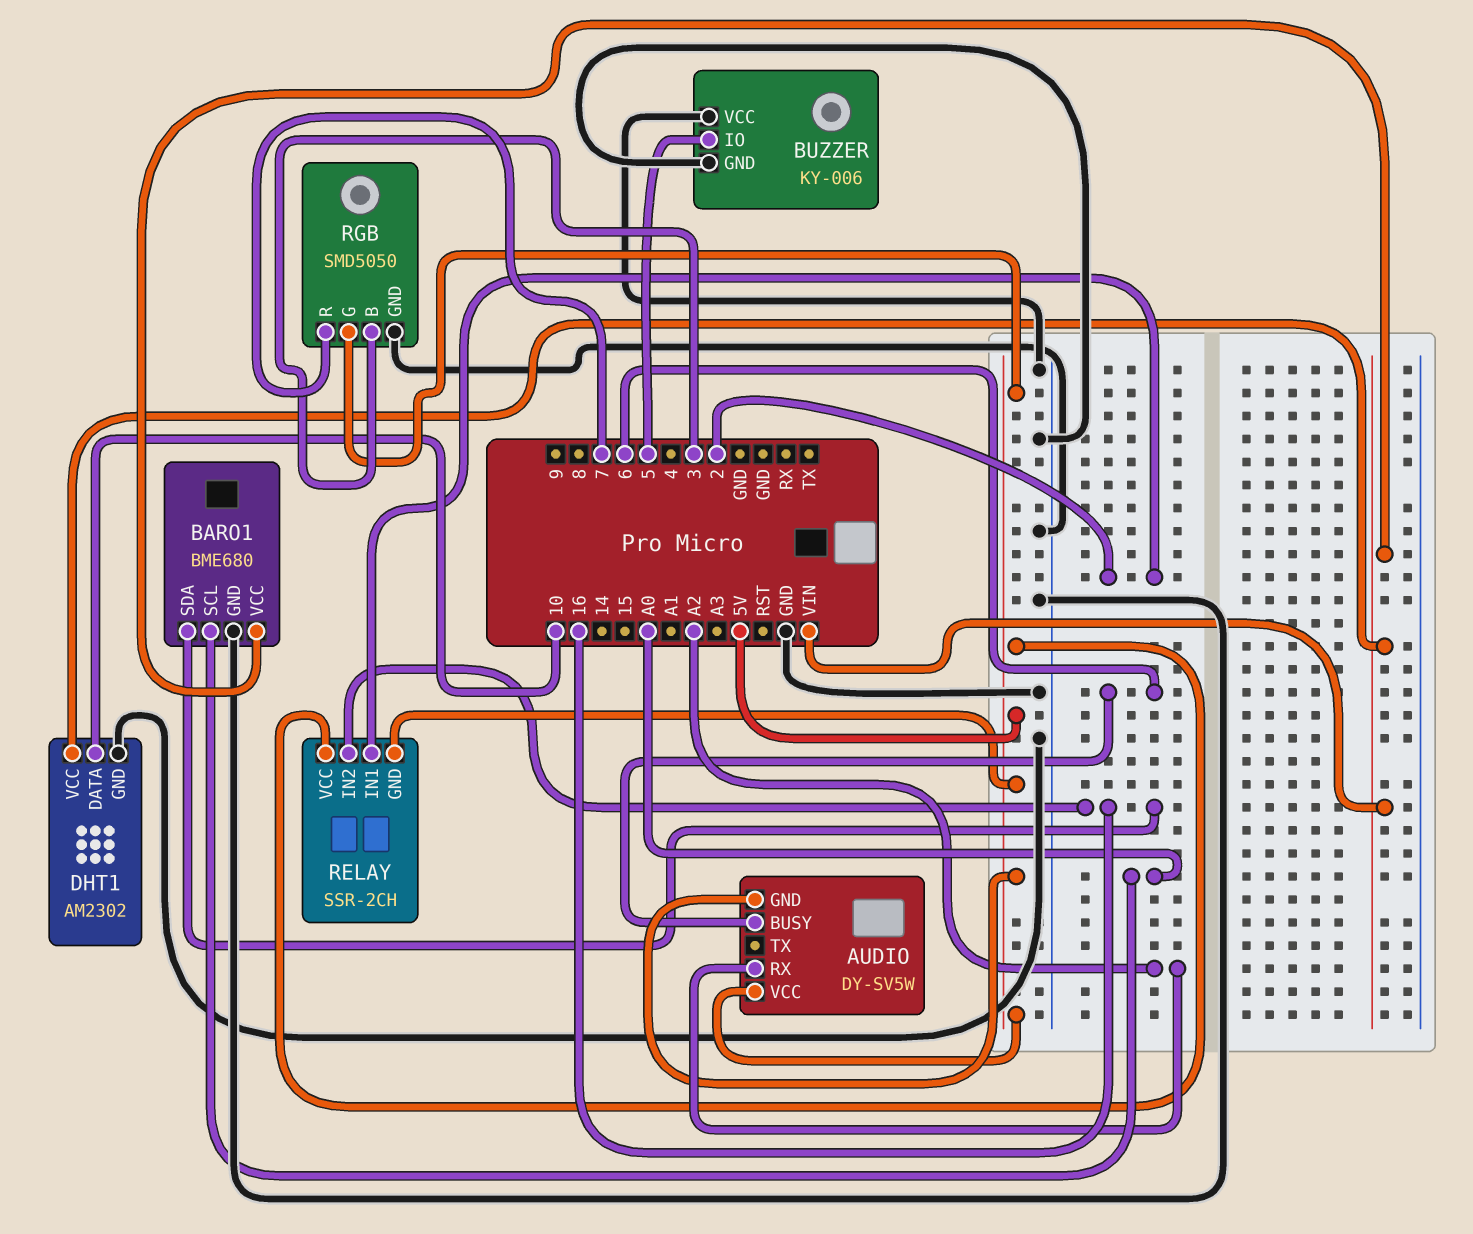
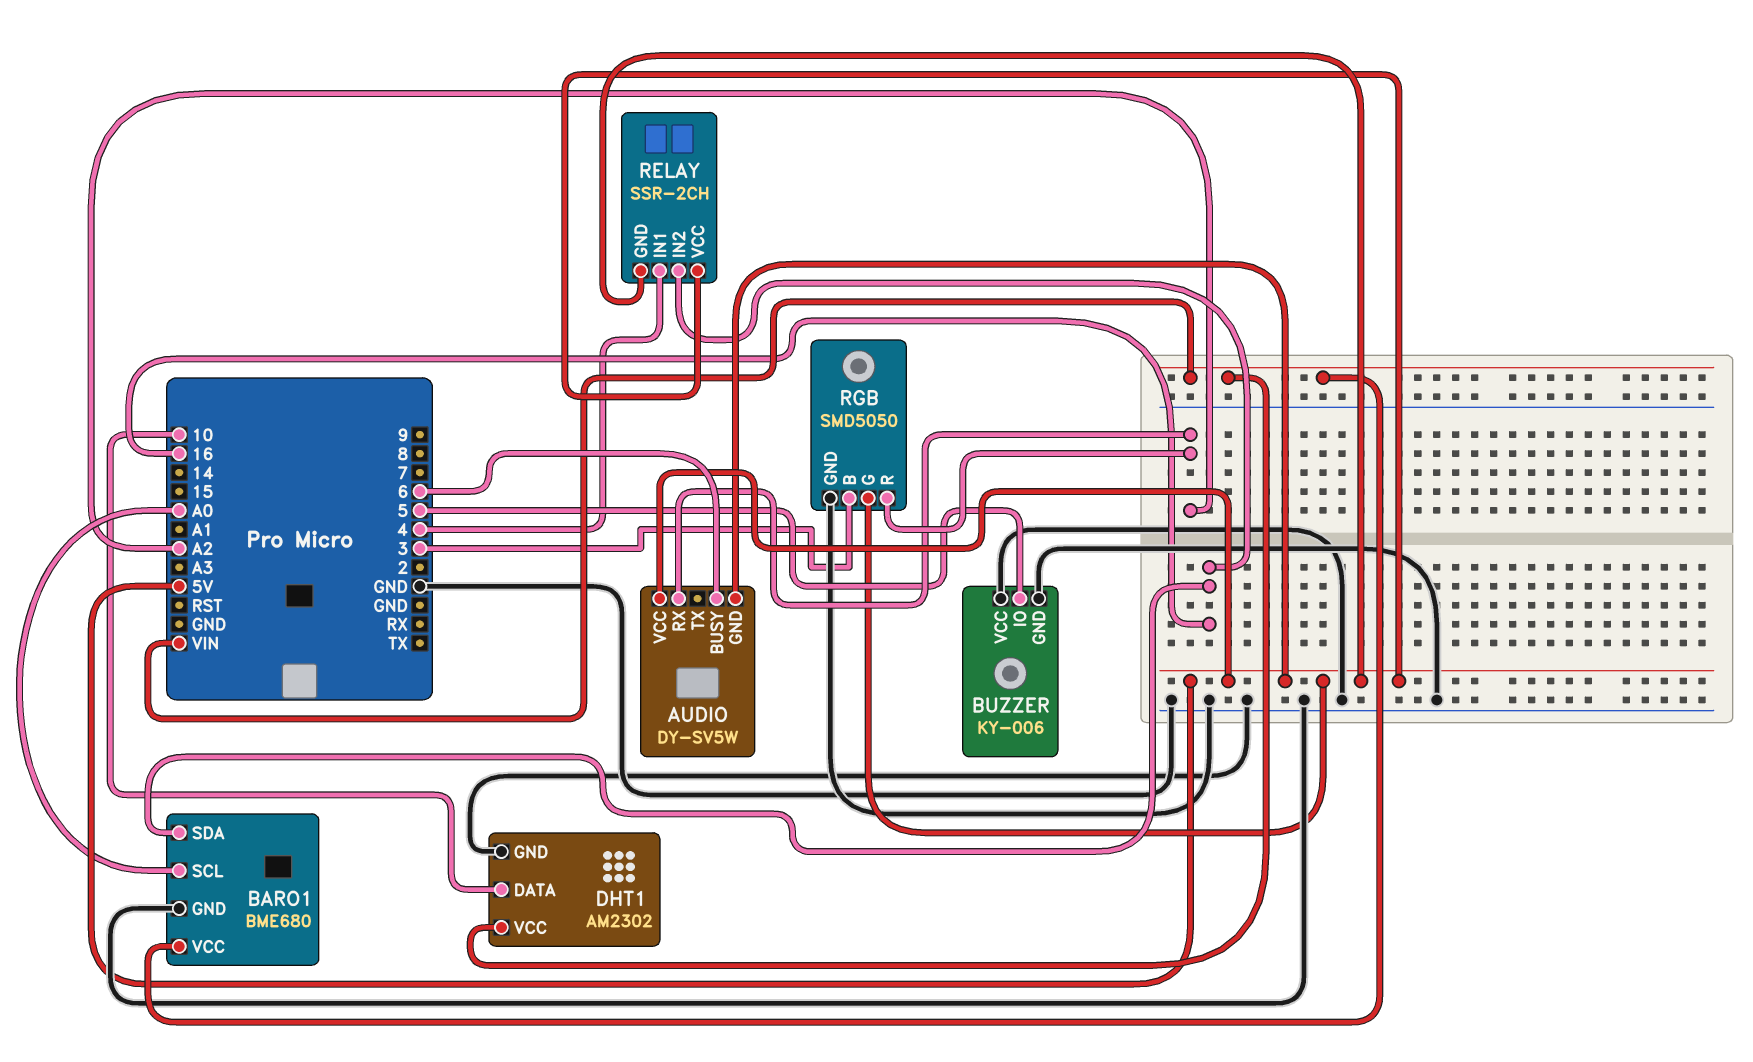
RELAY pin IN1: 2 -> 4
RGB pin R: 7 -> A2

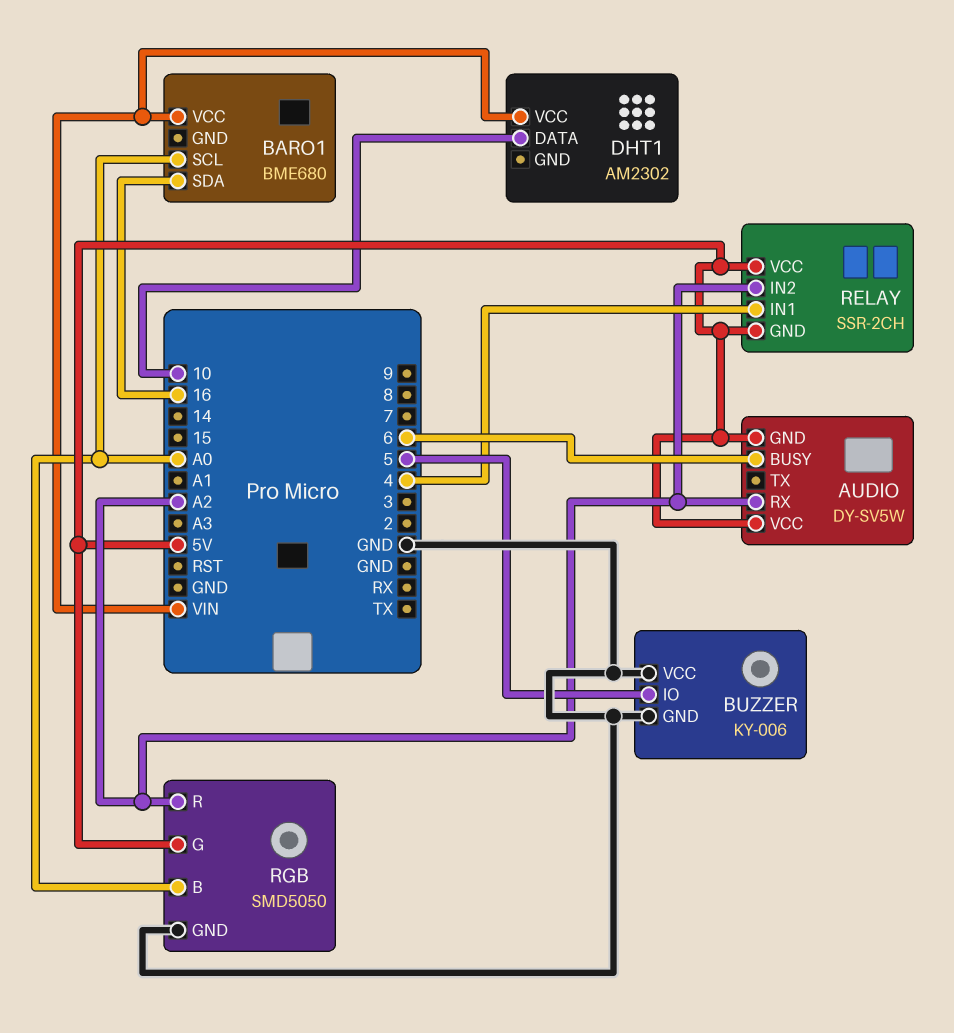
BARO1 pin GND: GND -> none
DHT1 pin GND: GND -> none
RELAY pin IN2: 16 -> A2
RGB pin B: 3 -> A0

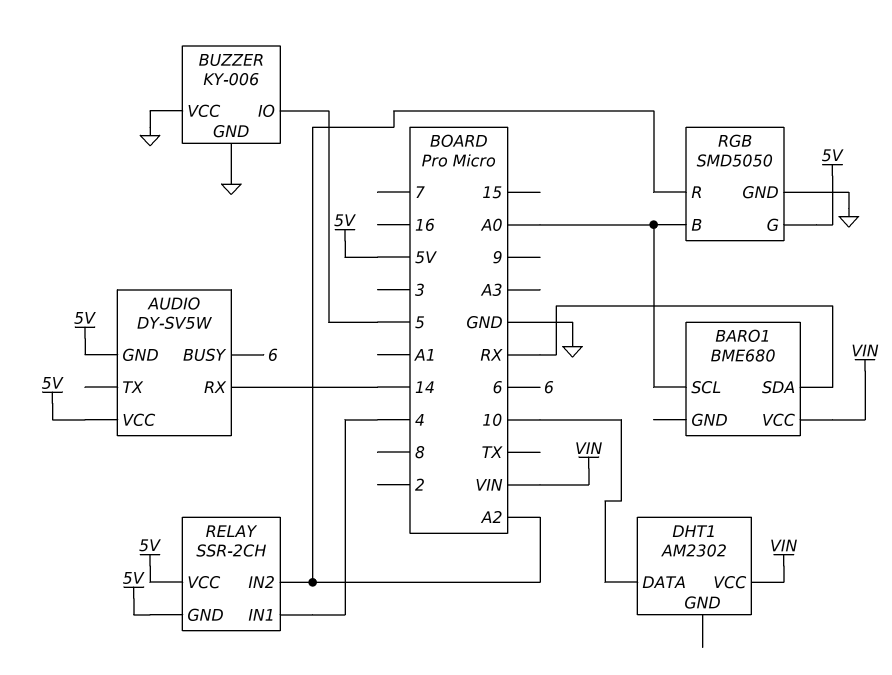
AUDIO pin RX: A2 -> 14
BARO1 pin SDA: 16 -> RX

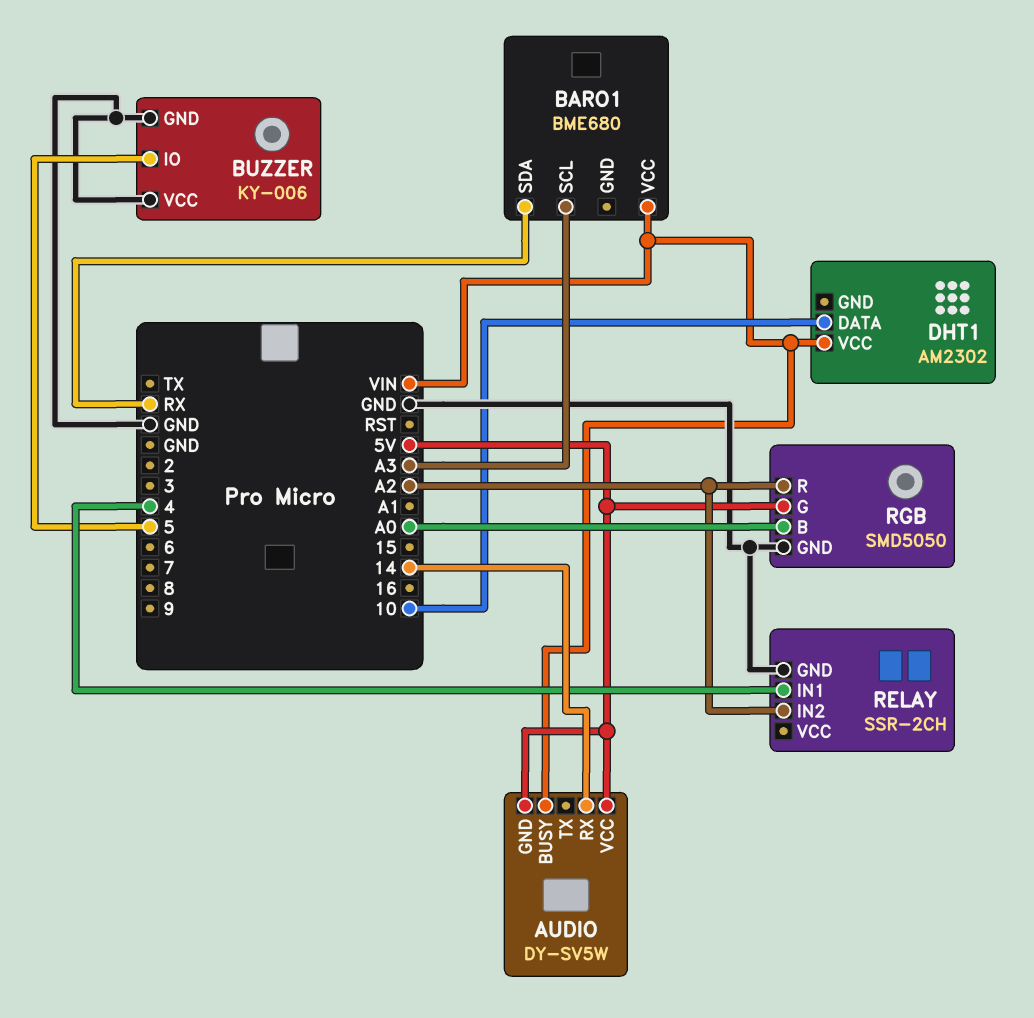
AUDIO pin BUSY: 6 -> VIN
BARO1 pin SCL: A0 -> A3
RELAY pin GND: 5V -> GND
RELAY pin VCC: 5V -> none

